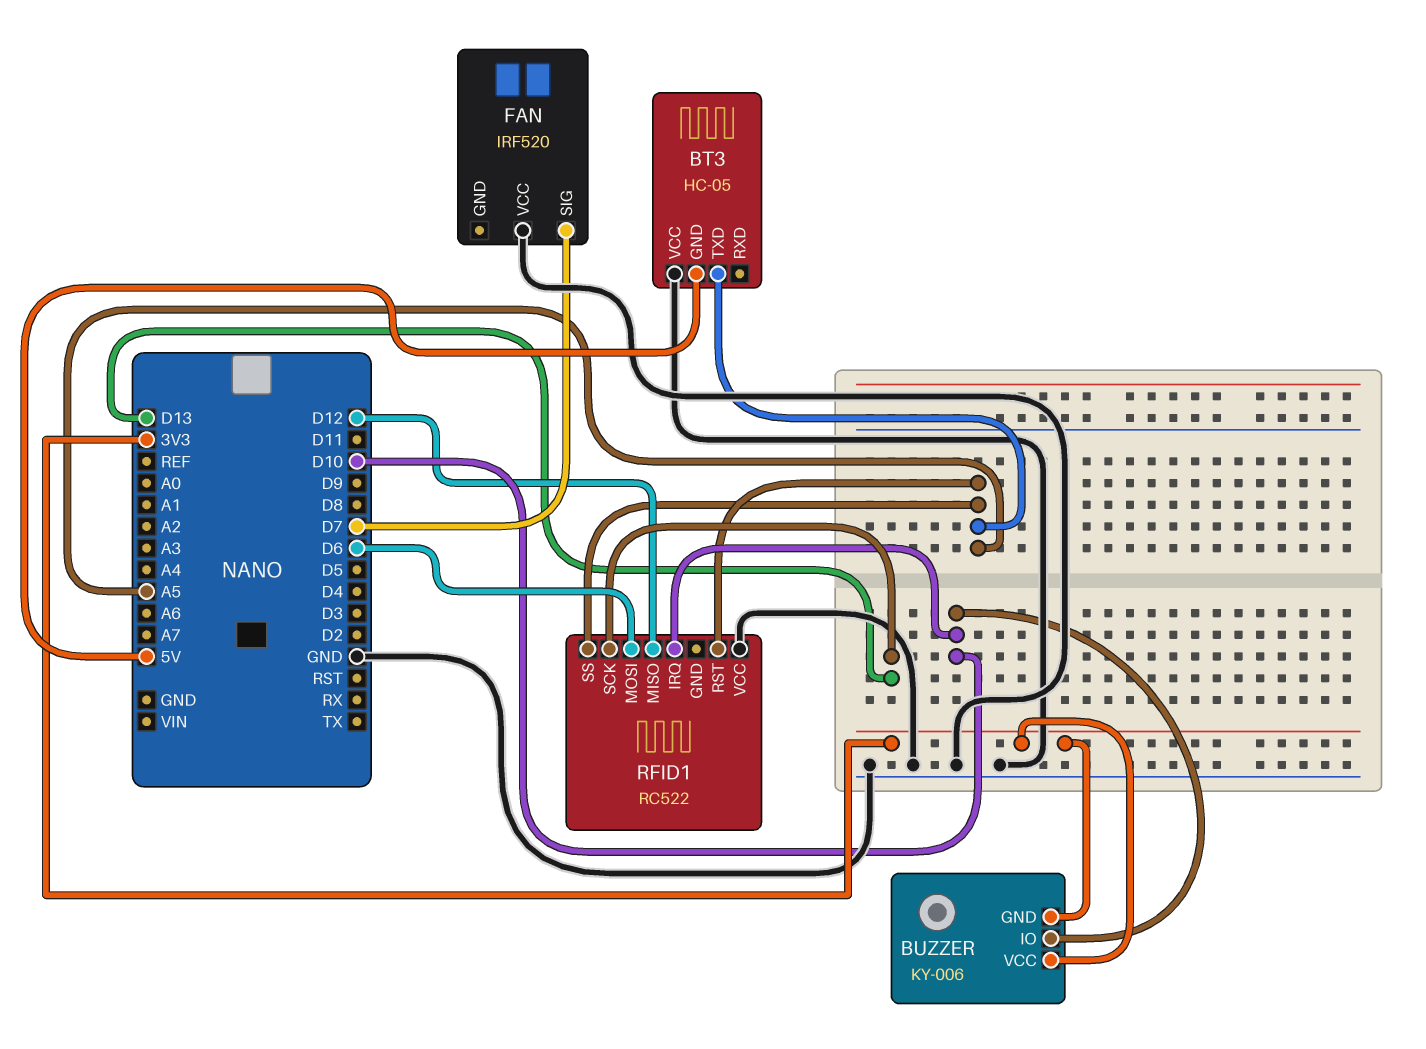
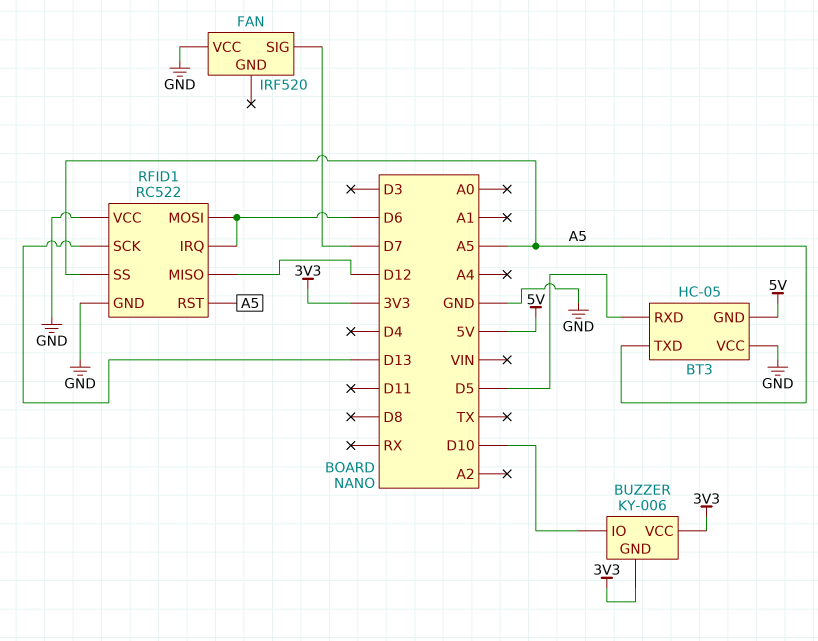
BT3 pin RXD: none -> D5
RFID1 pin GND: none -> GND
RFID1 pin IRQ: D10 -> D6

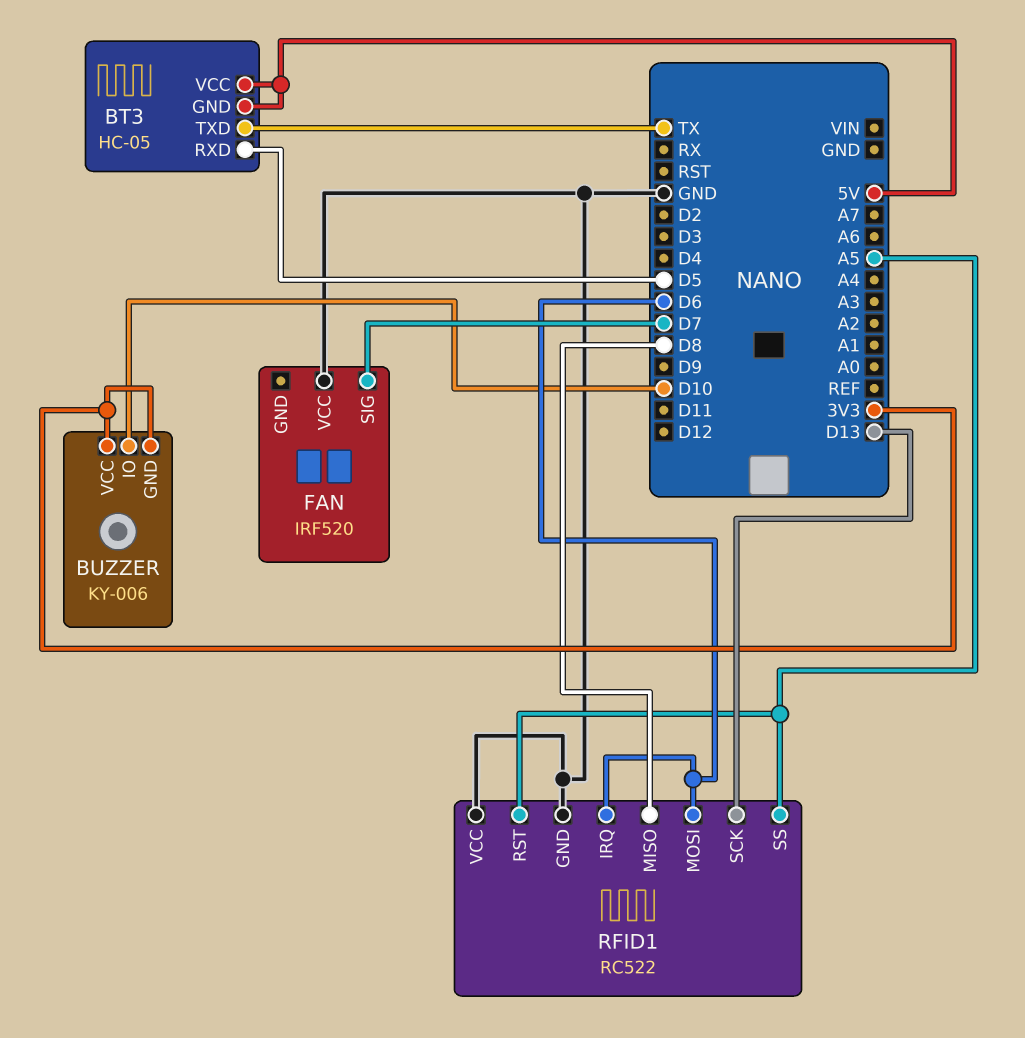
BT3 pin TXD: A5 -> TX
BT3 pin VCC: GND -> 5V
RFID1 pin MISO: D12 -> D8

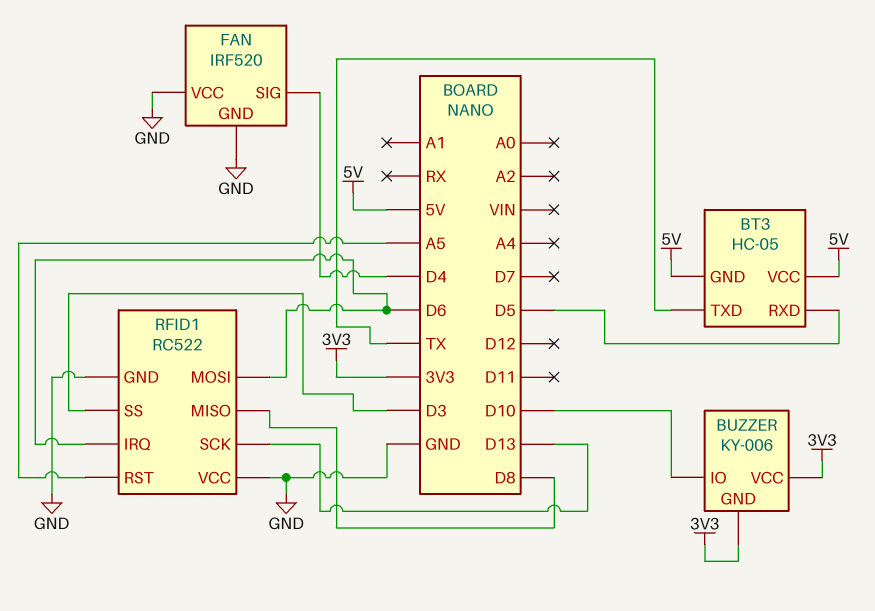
FAN pin GND: none -> GND
FAN pin SIG: D7 -> D4
RFID1 pin SS: A5 -> D3

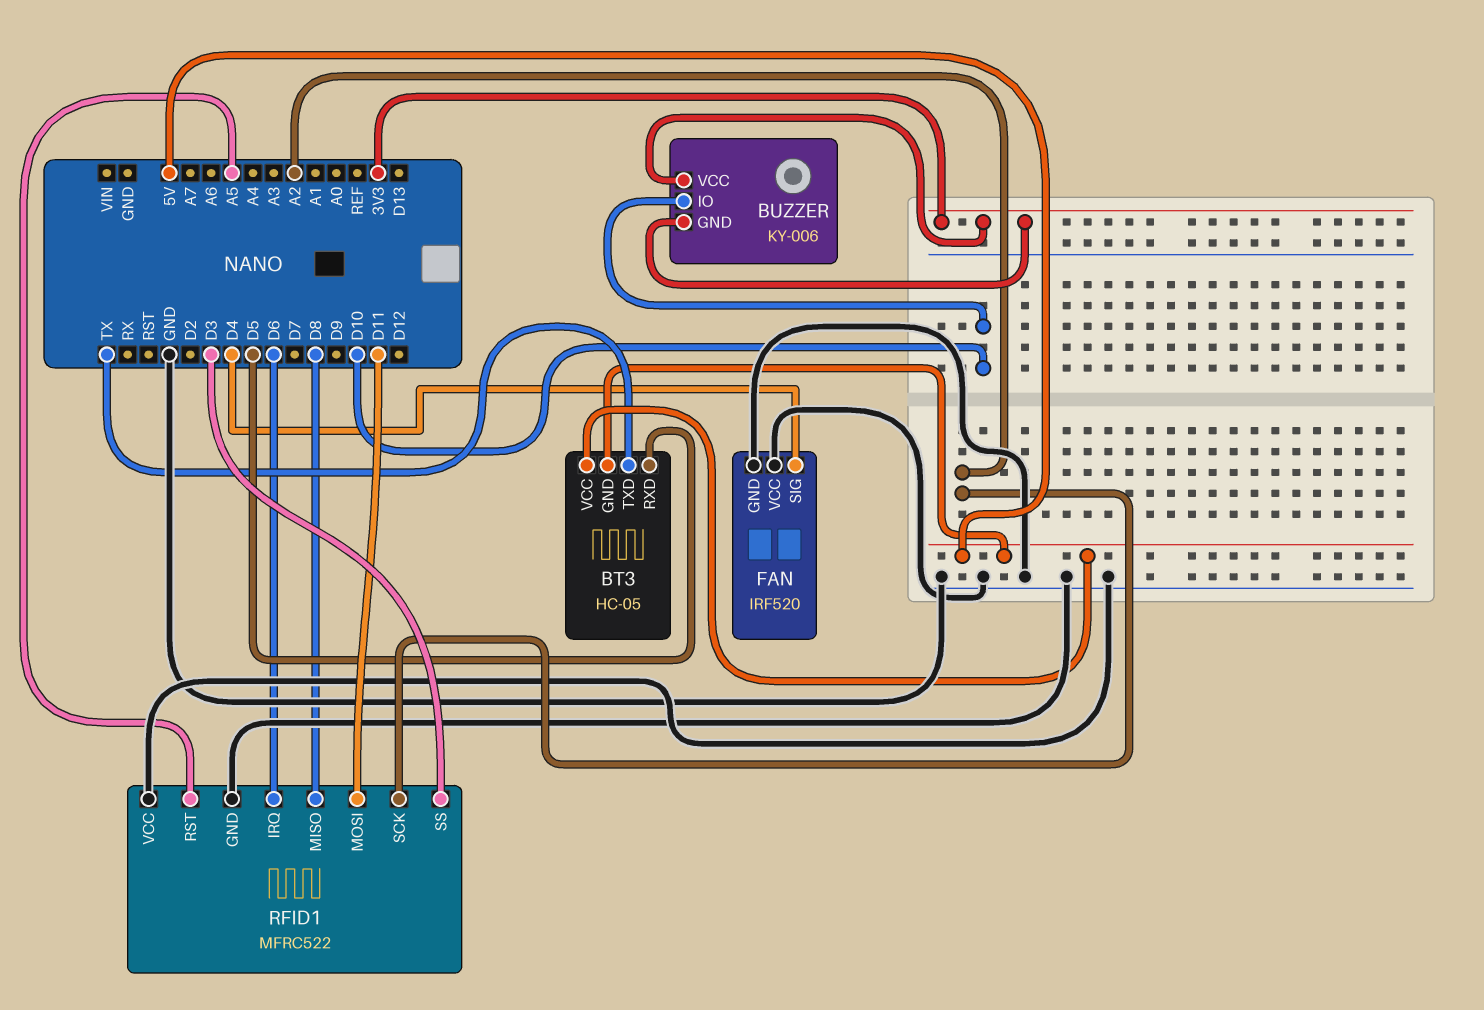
RFID1: RC522 -> MFRC522
RFID1 pin MOSI: D6 -> D11
RFID1 pin SCK: D13 -> A2

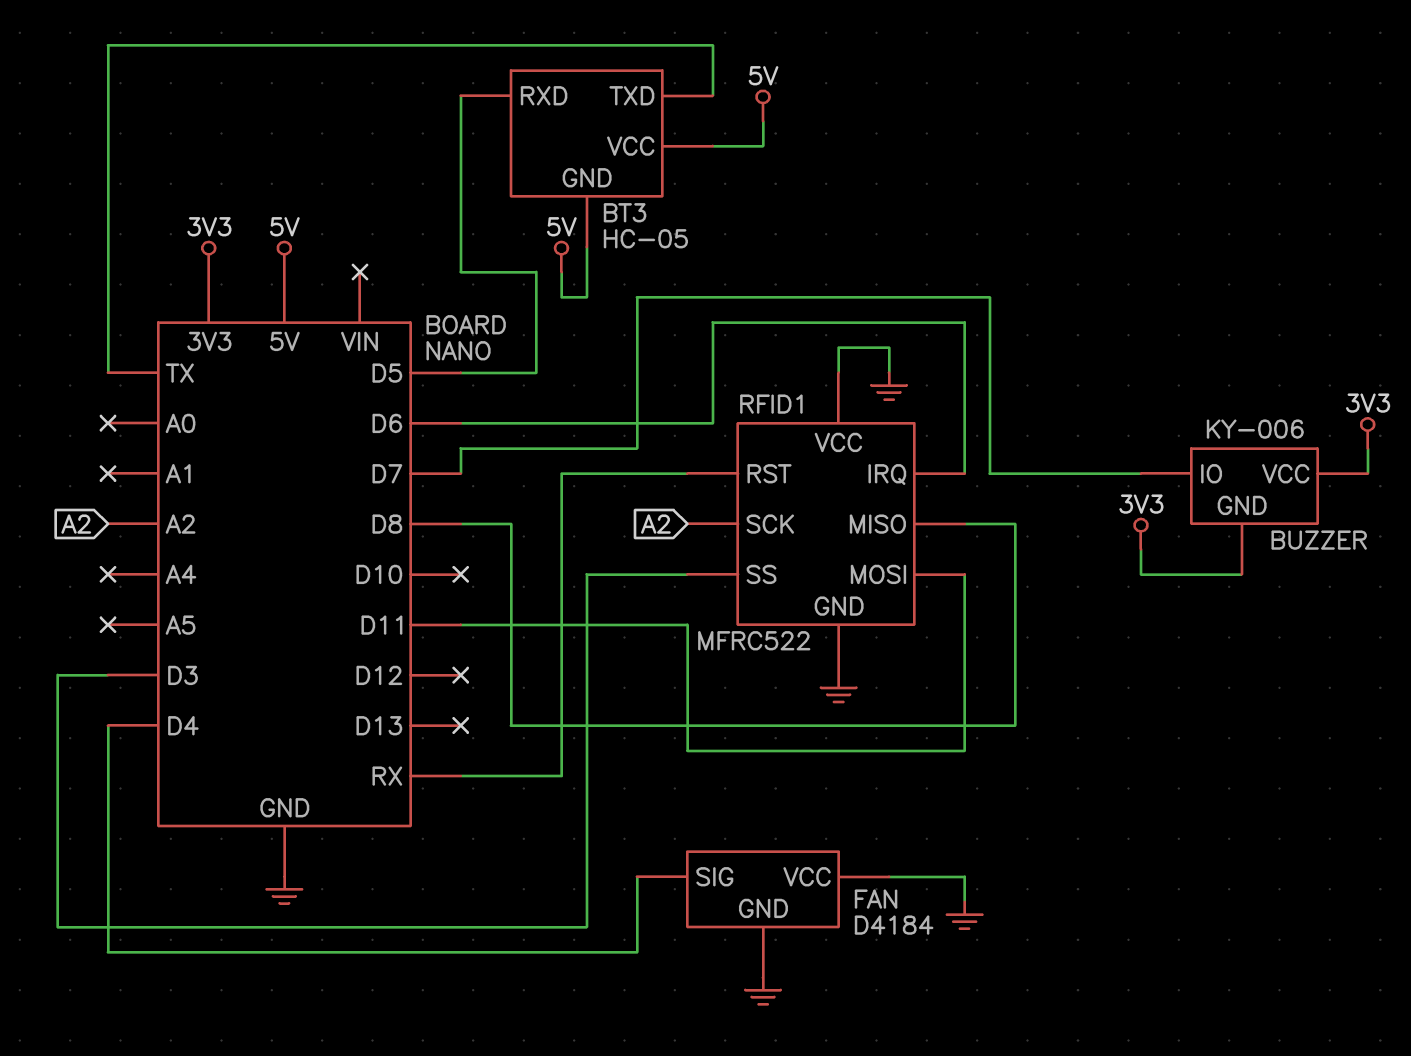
BUZZER pin IO: D10 -> D7
FAN: IRF520 -> D4184
RFID1 pin RST: A5 -> RX

